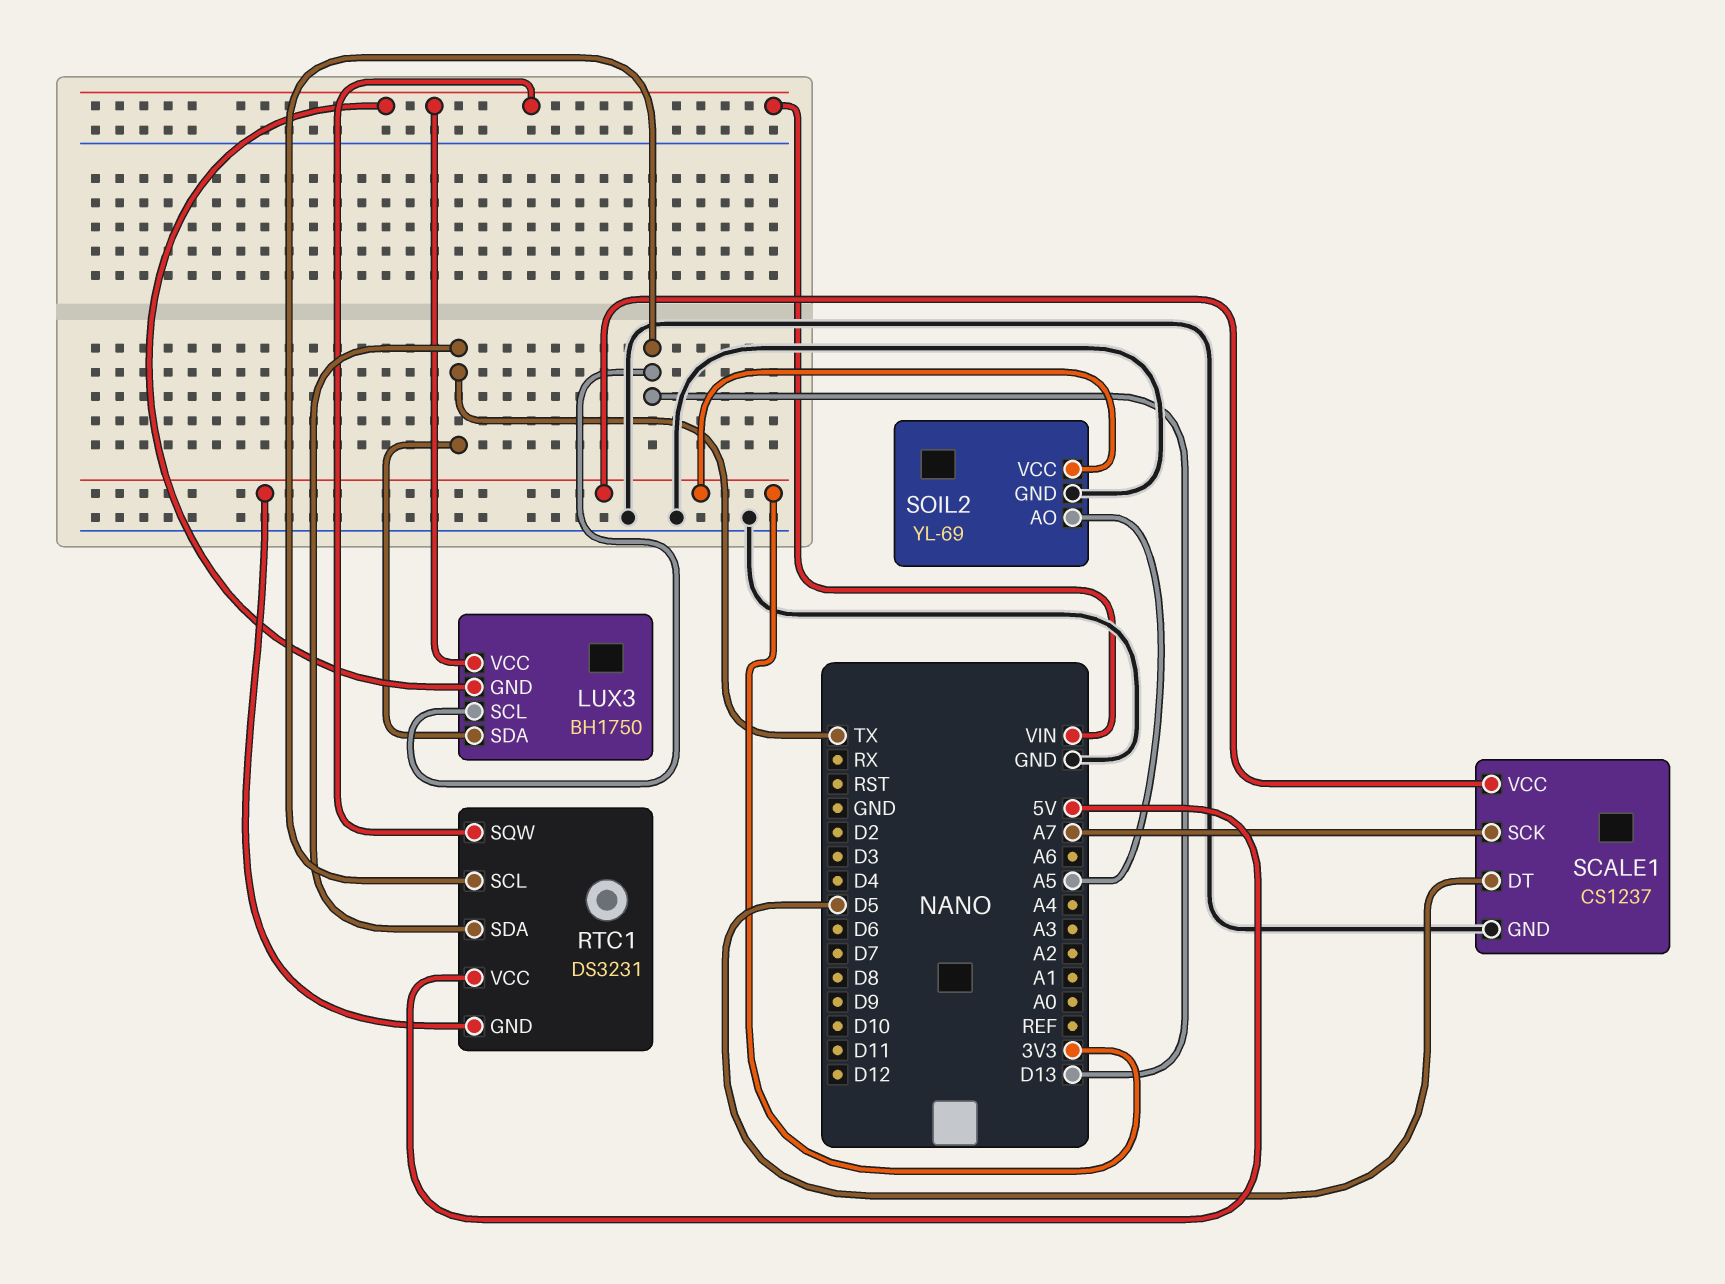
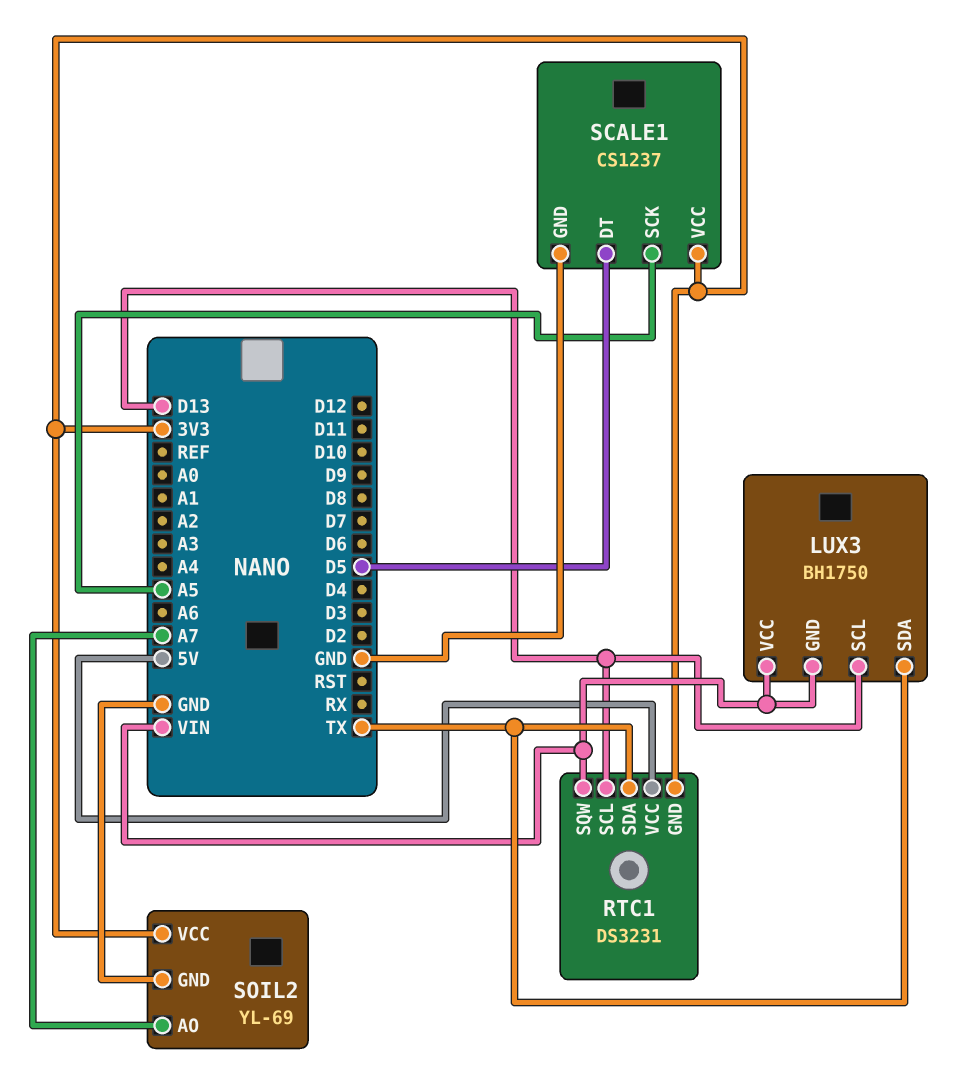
SCALE1 pin SCK: A7 -> A5
SOIL2 pin AO: A5 -> A7

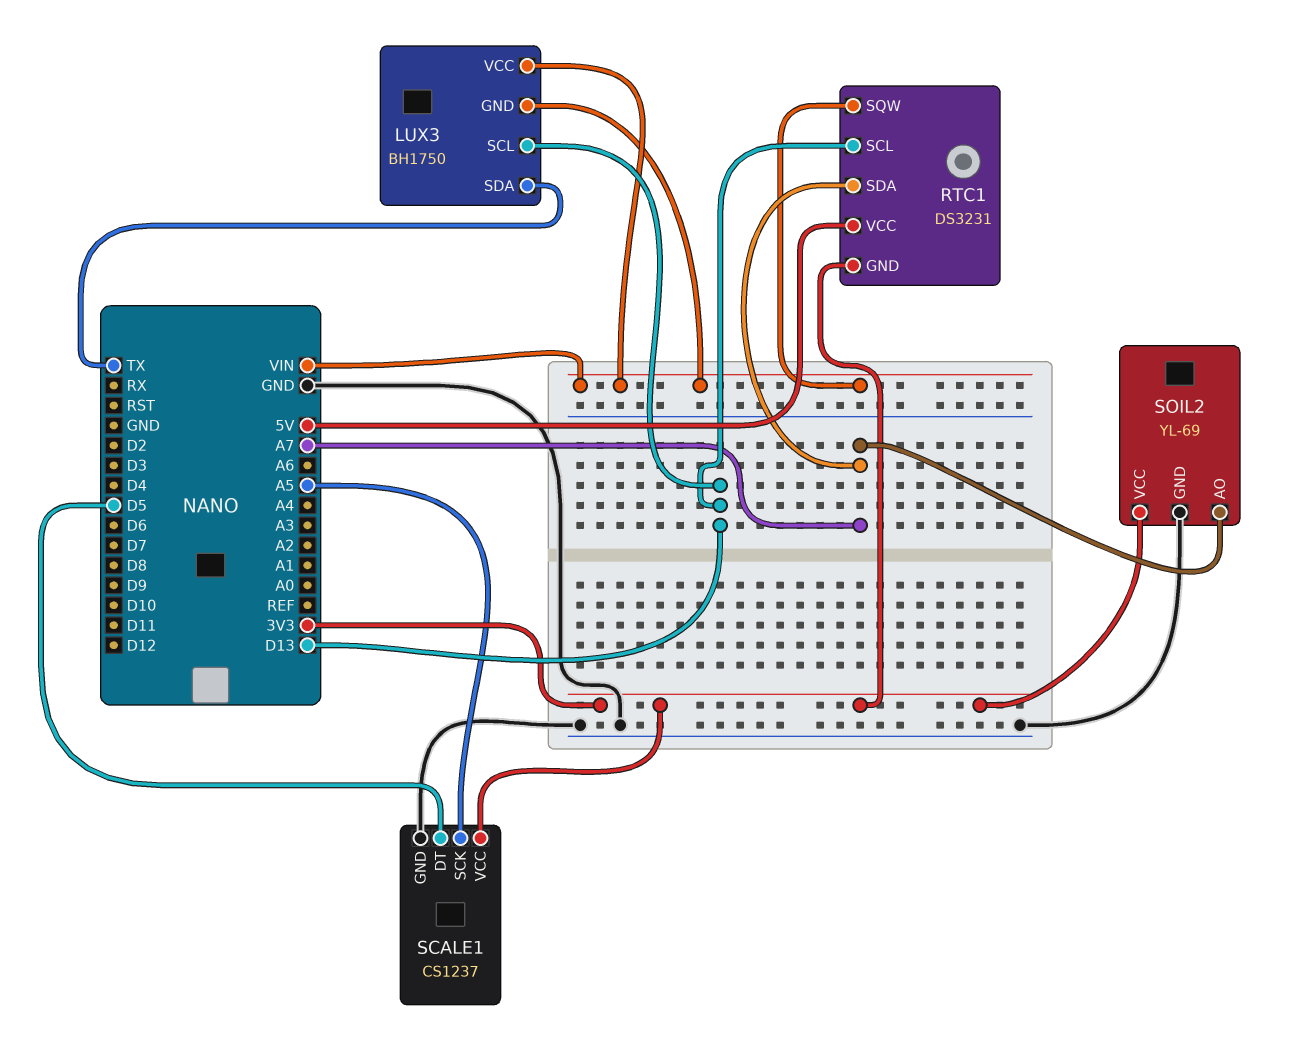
RTC1 pin SDA: TX -> A7

